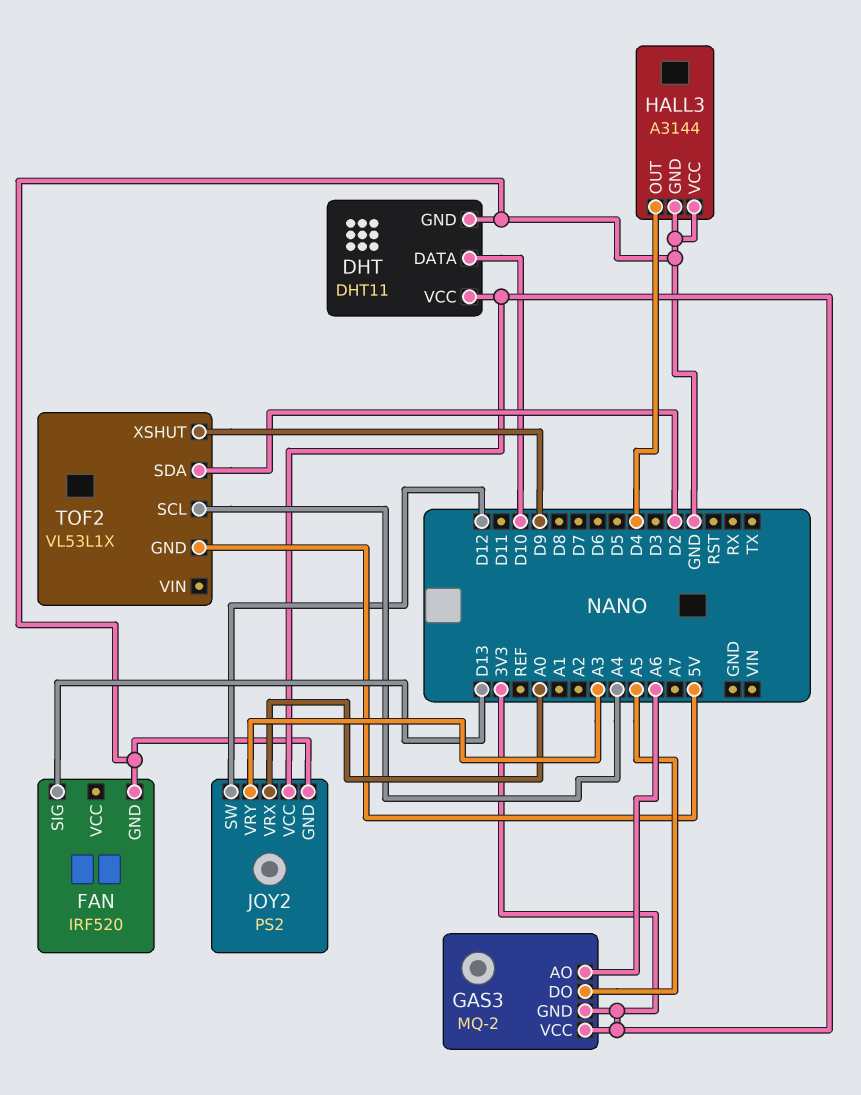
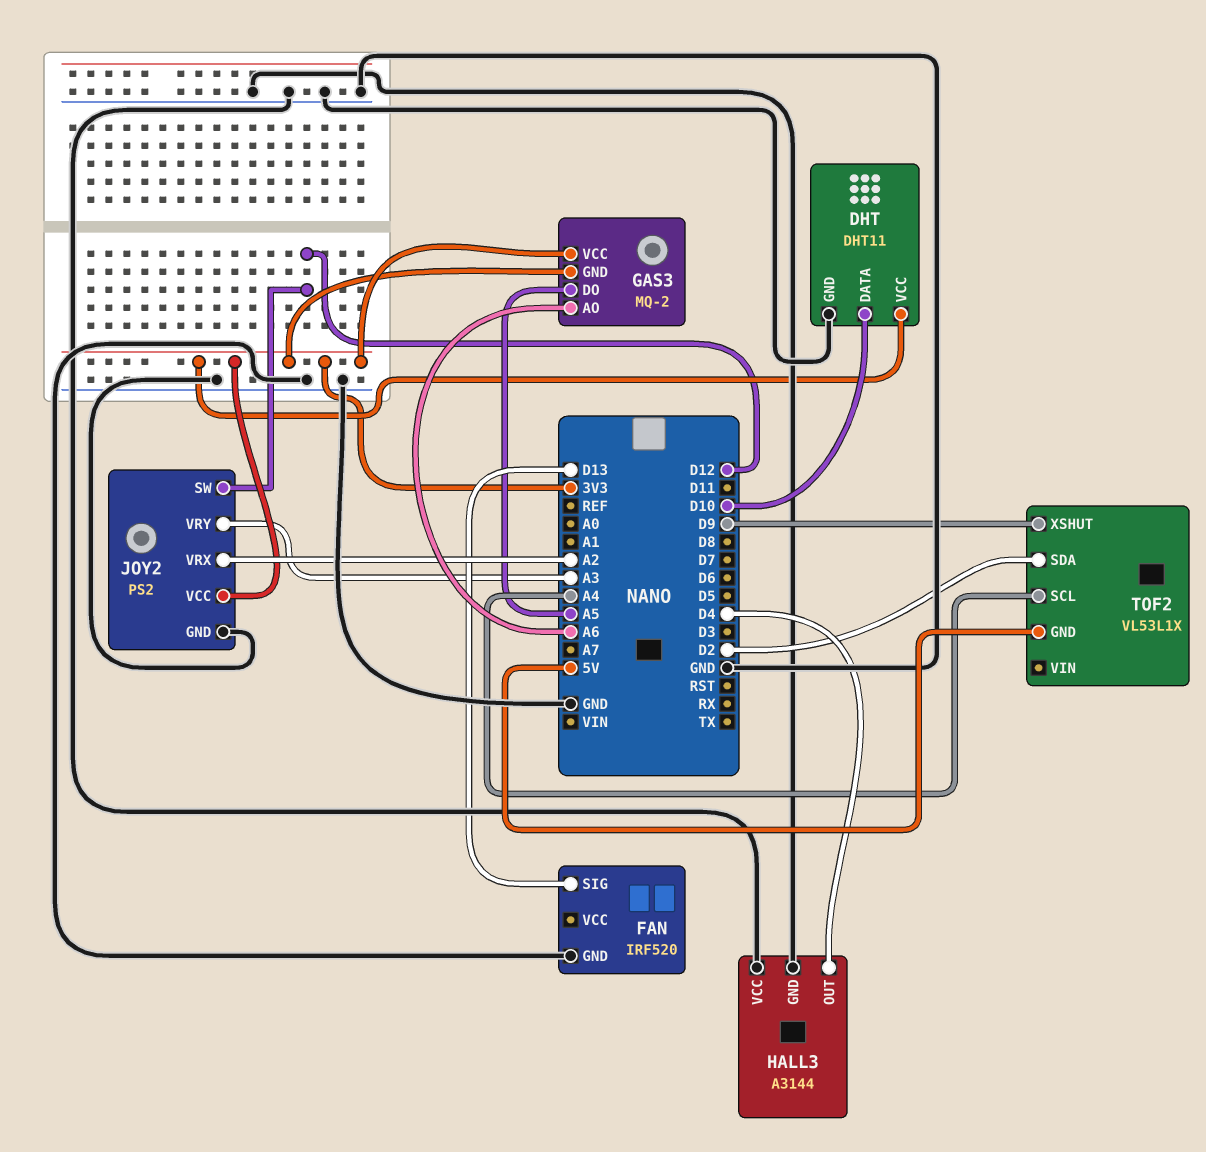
JOY2 pin VRX: A0 -> A2

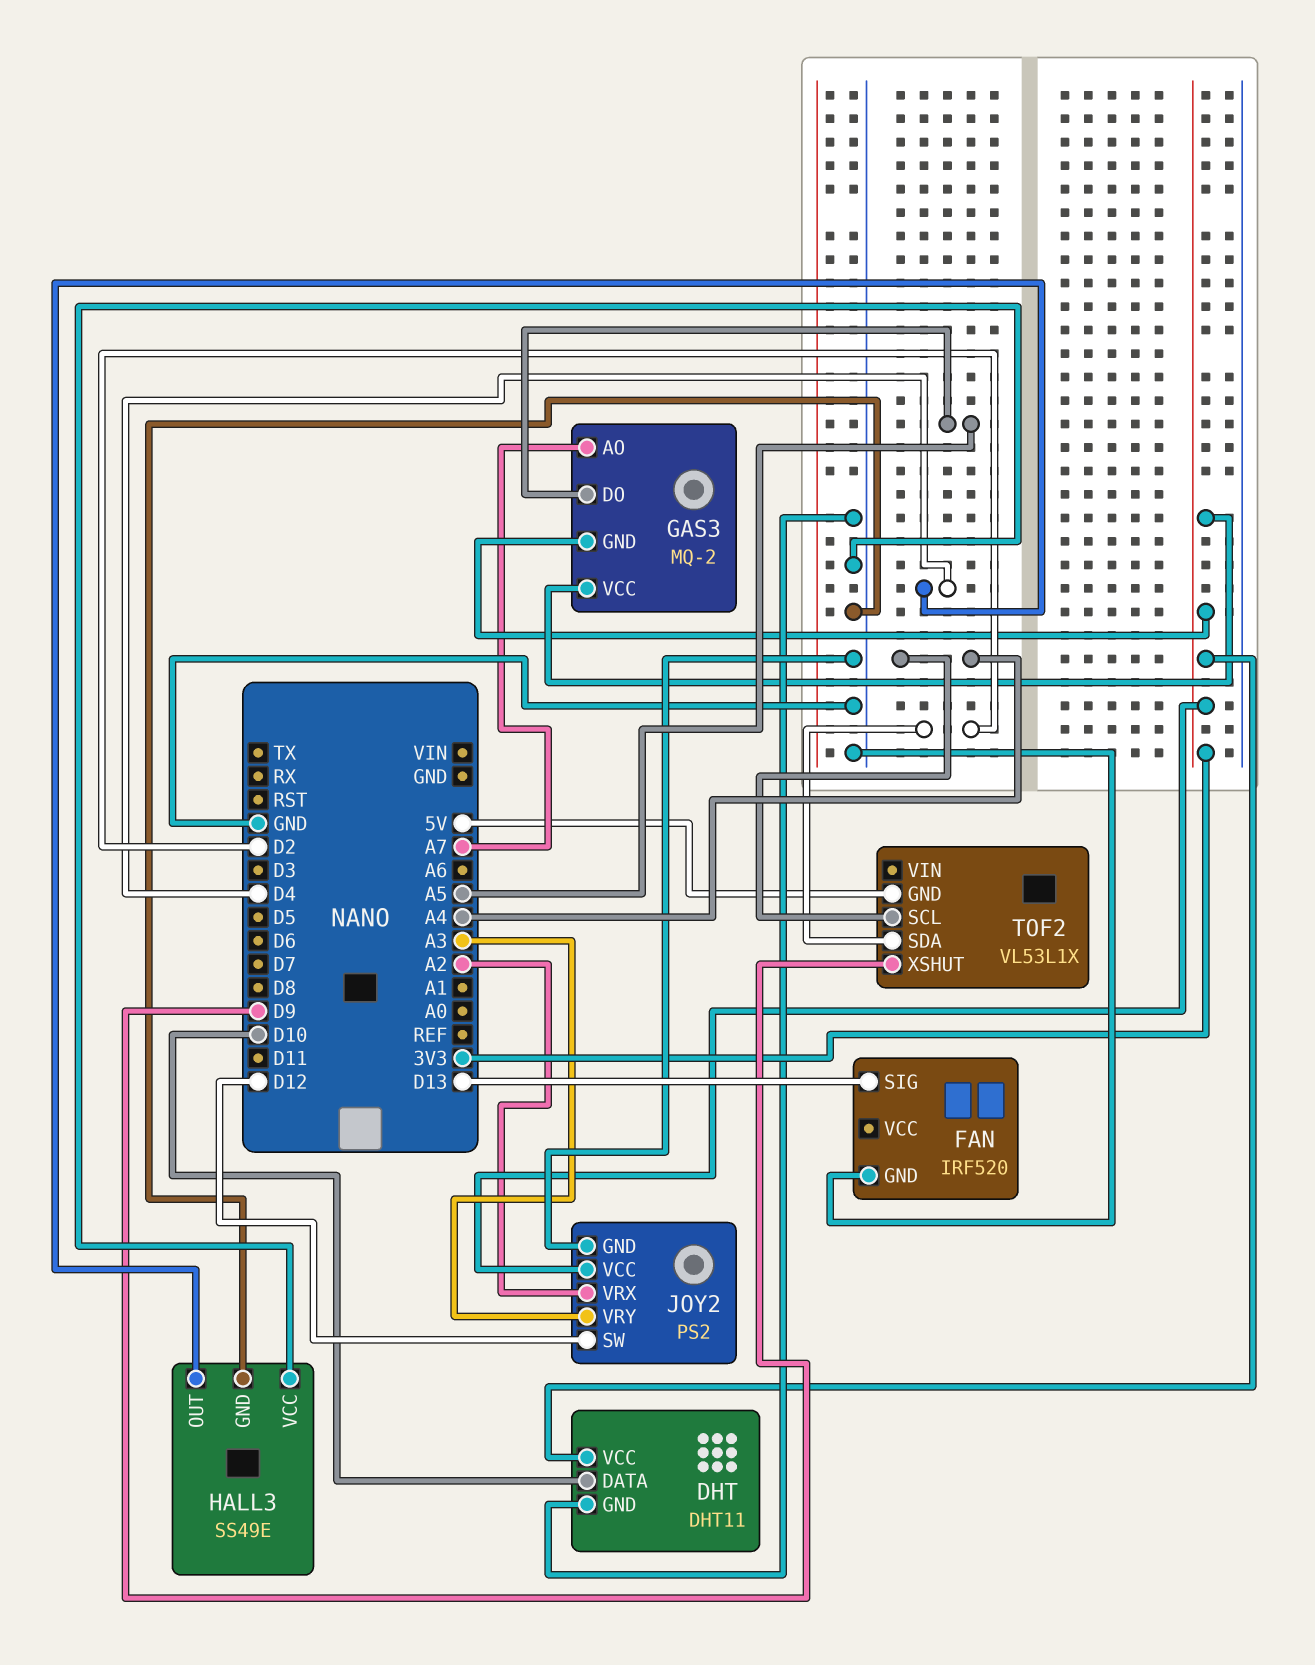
GAS3 pin AO: A6 -> A7
HALL3: A3144 -> SS49E

